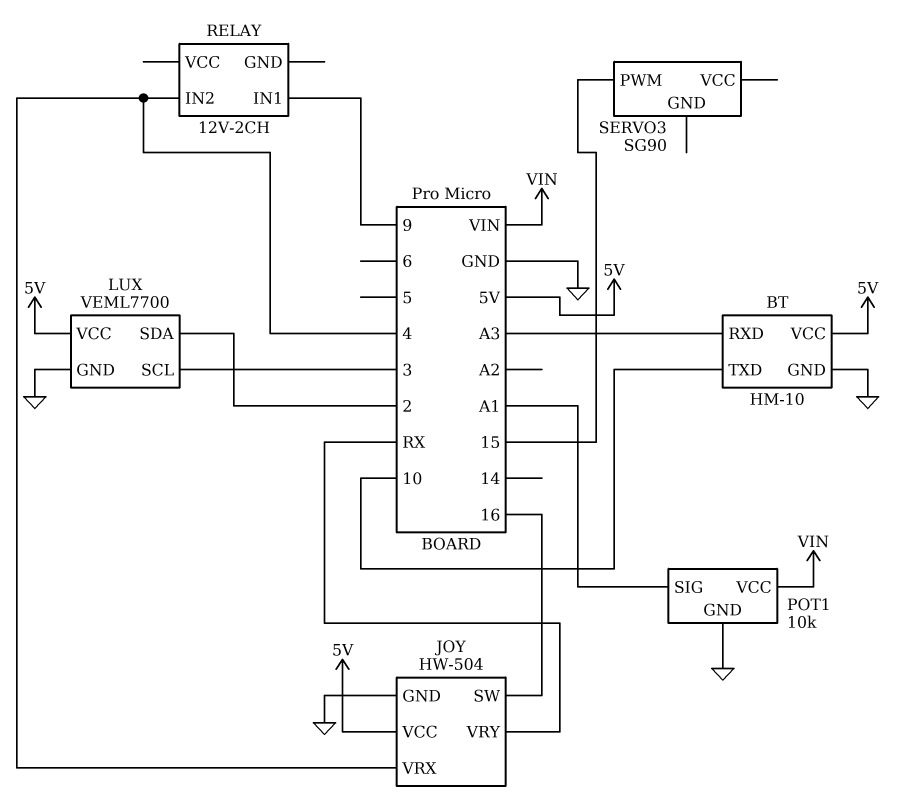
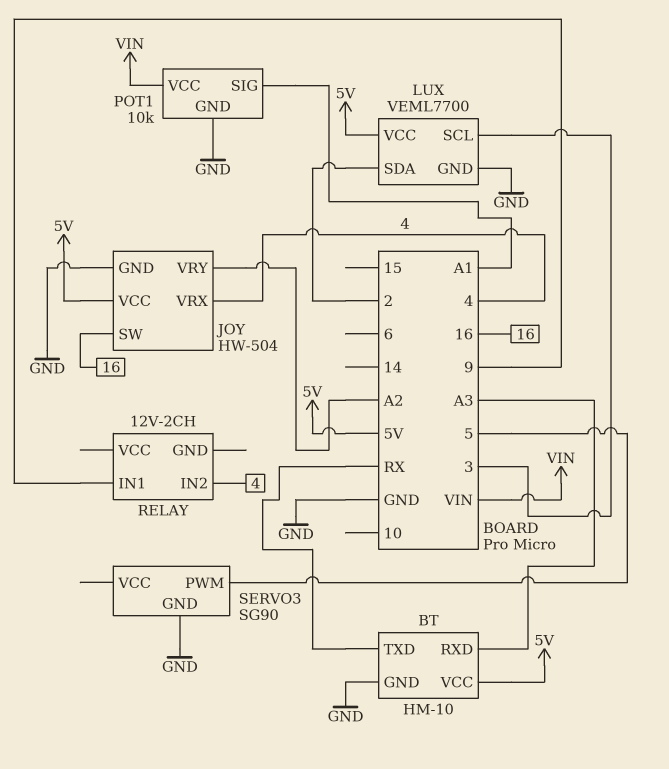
BT pin TXD: 10 -> RX
JOY pin VRY: RX -> A2
SERVO3 pin GND: none -> GND
SERVO3 pin PWM: 15 -> 5

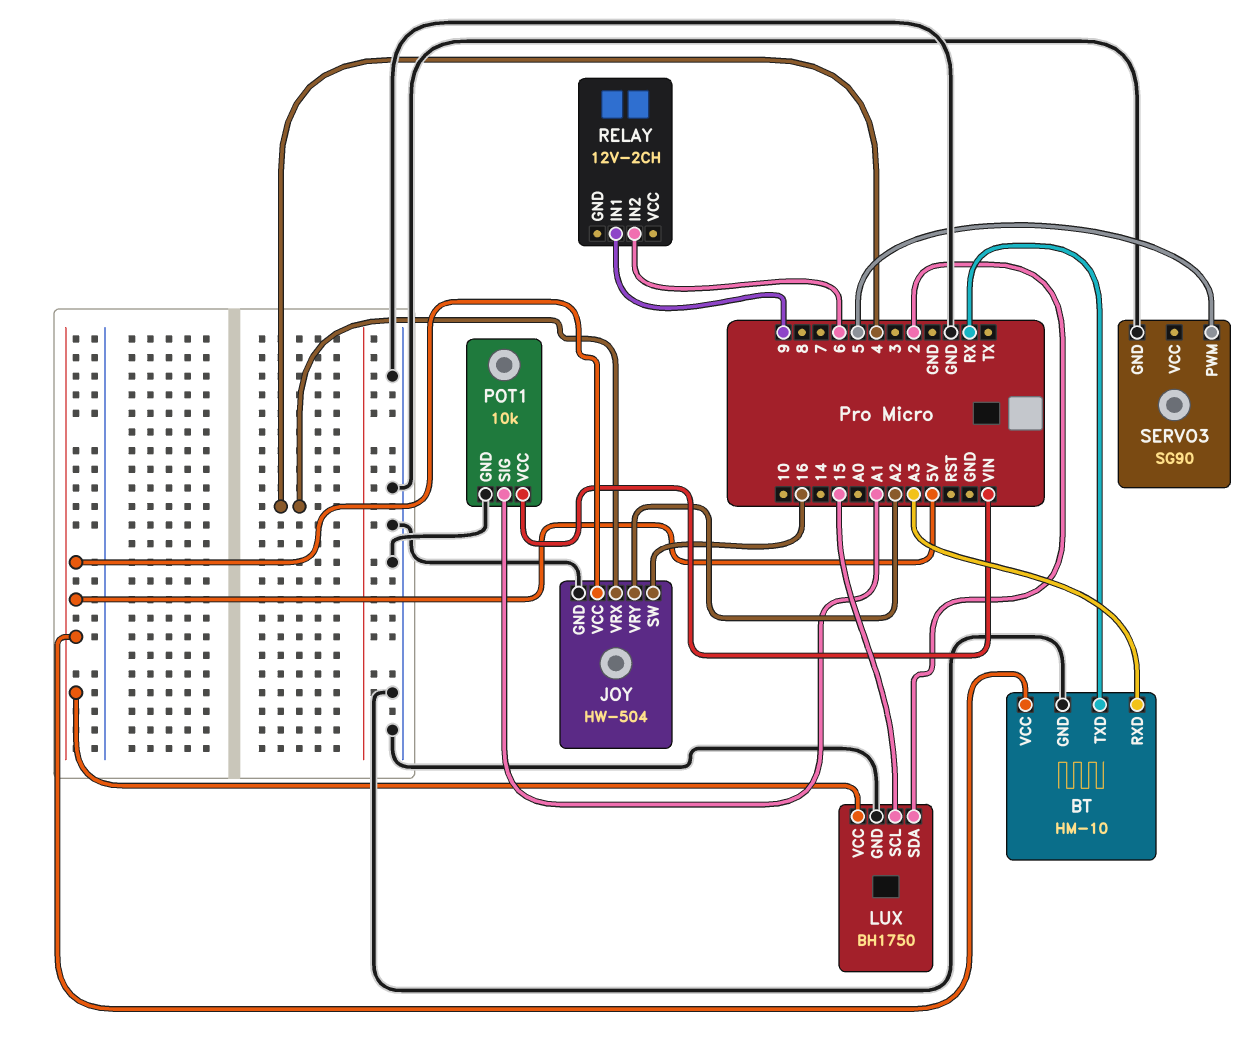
LUX: VEML7700 -> BH1750
LUX pin SCL: 3 -> 15
RELAY pin IN2: 4 -> 6

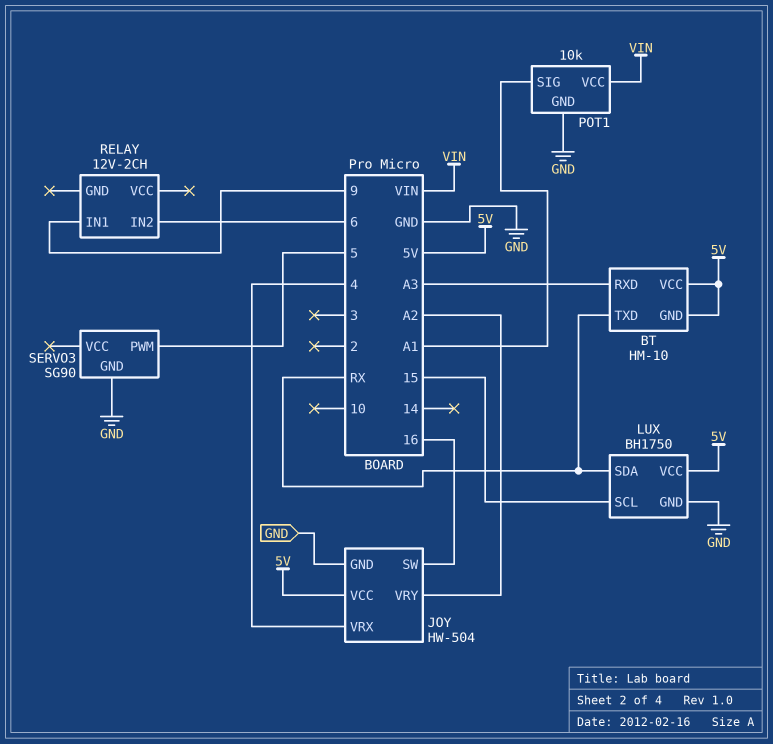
BT pin GND: GND -> 5V
LUX pin SDA: 2 -> RX

